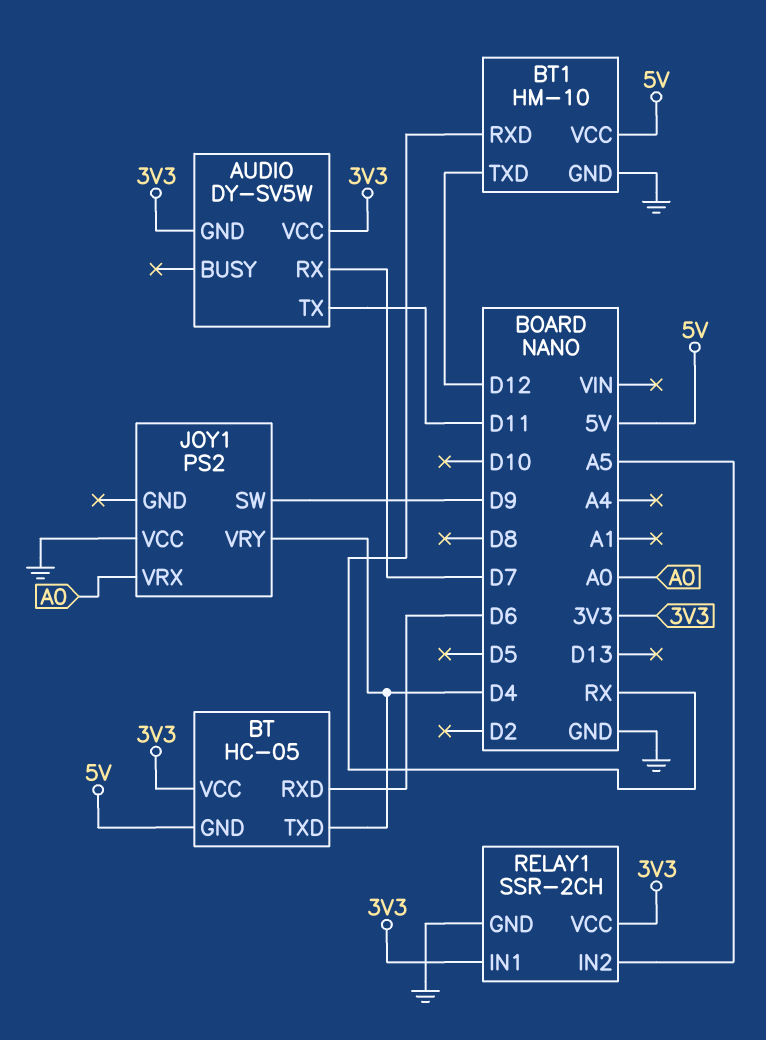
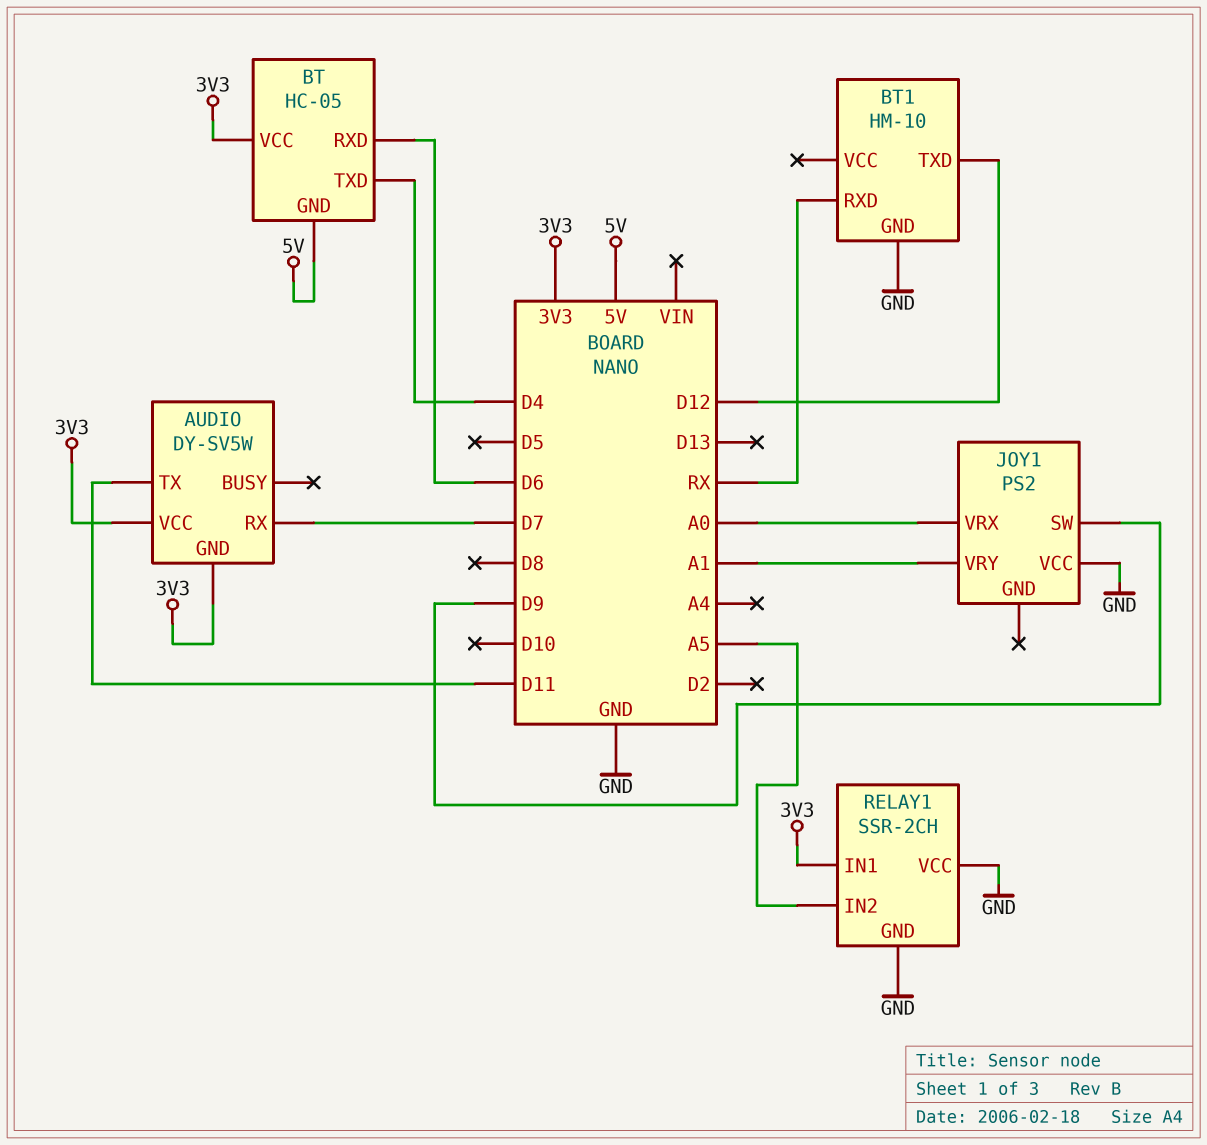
BT1 pin VCC: 5V -> none
JOY1 pin VRY: D4 -> A1
RELAY1 pin VCC: 3V3 -> GND

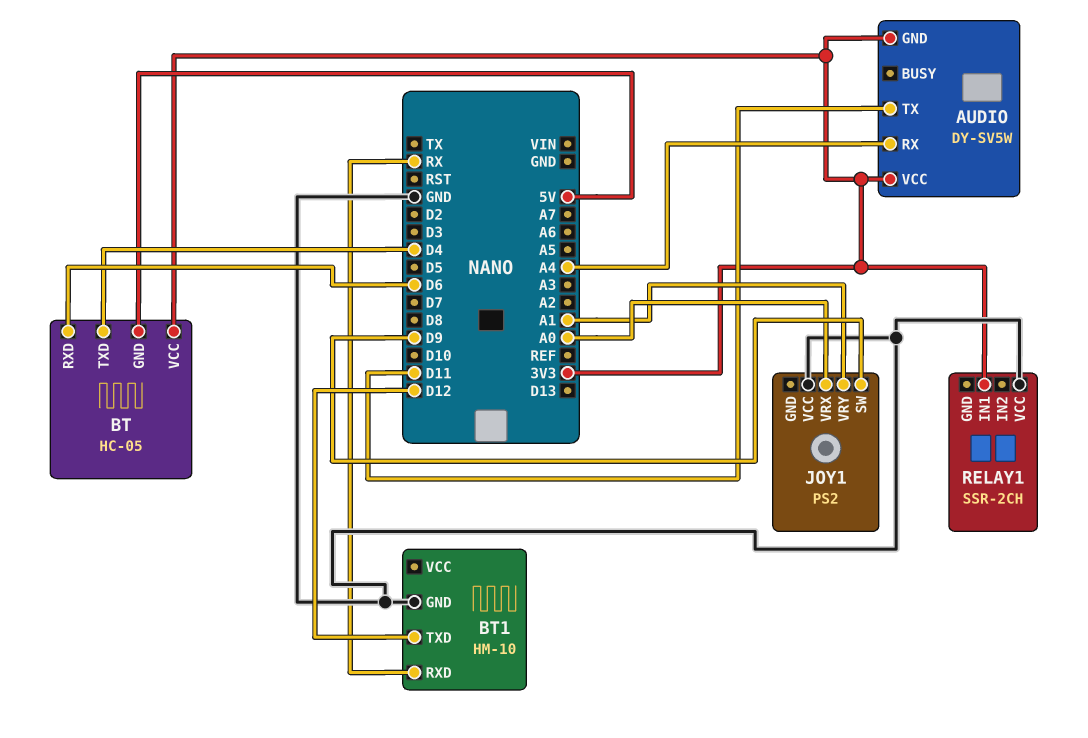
AUDIO pin RX: D7 -> A4
RELAY1 pin GND: GND -> none
RELAY1 pin IN2: A5 -> none

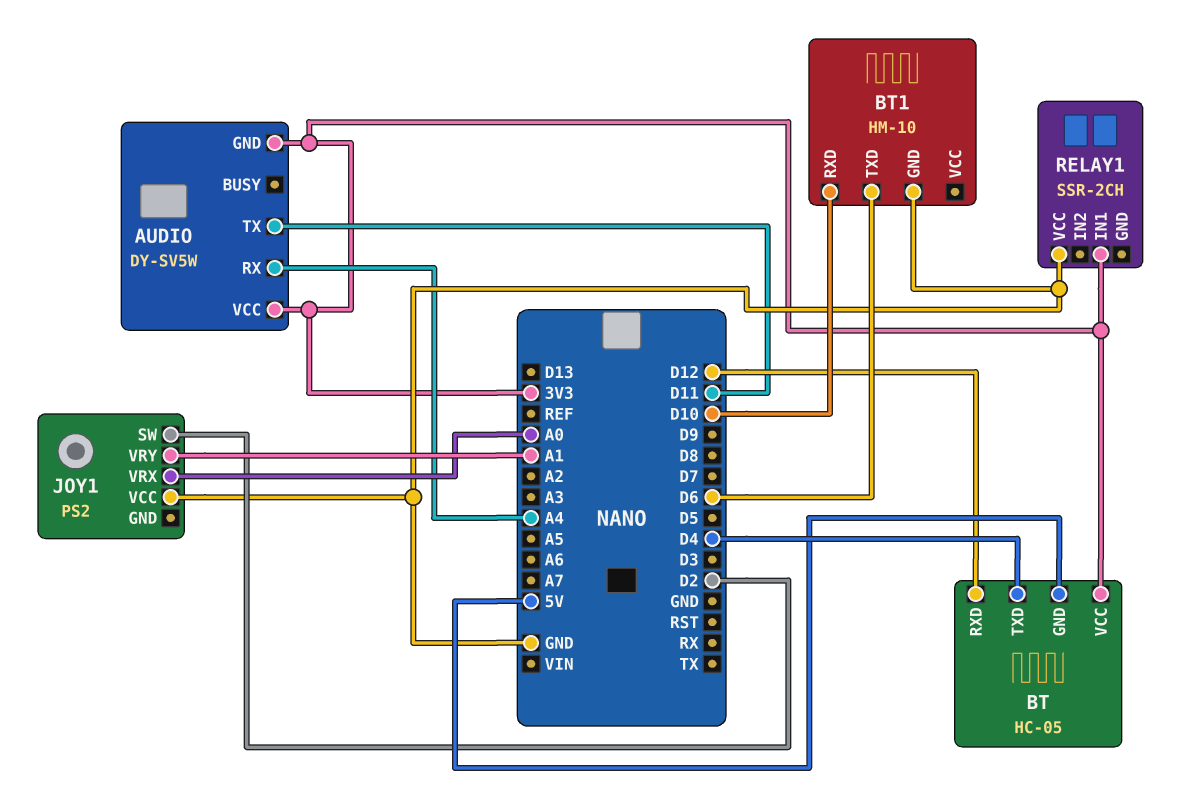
BT pin RXD: D6 -> D12
BT1 pin RXD: RX -> D10
BT1 pin TXD: D12 -> D6
JOY1 pin SW: D9 -> D2

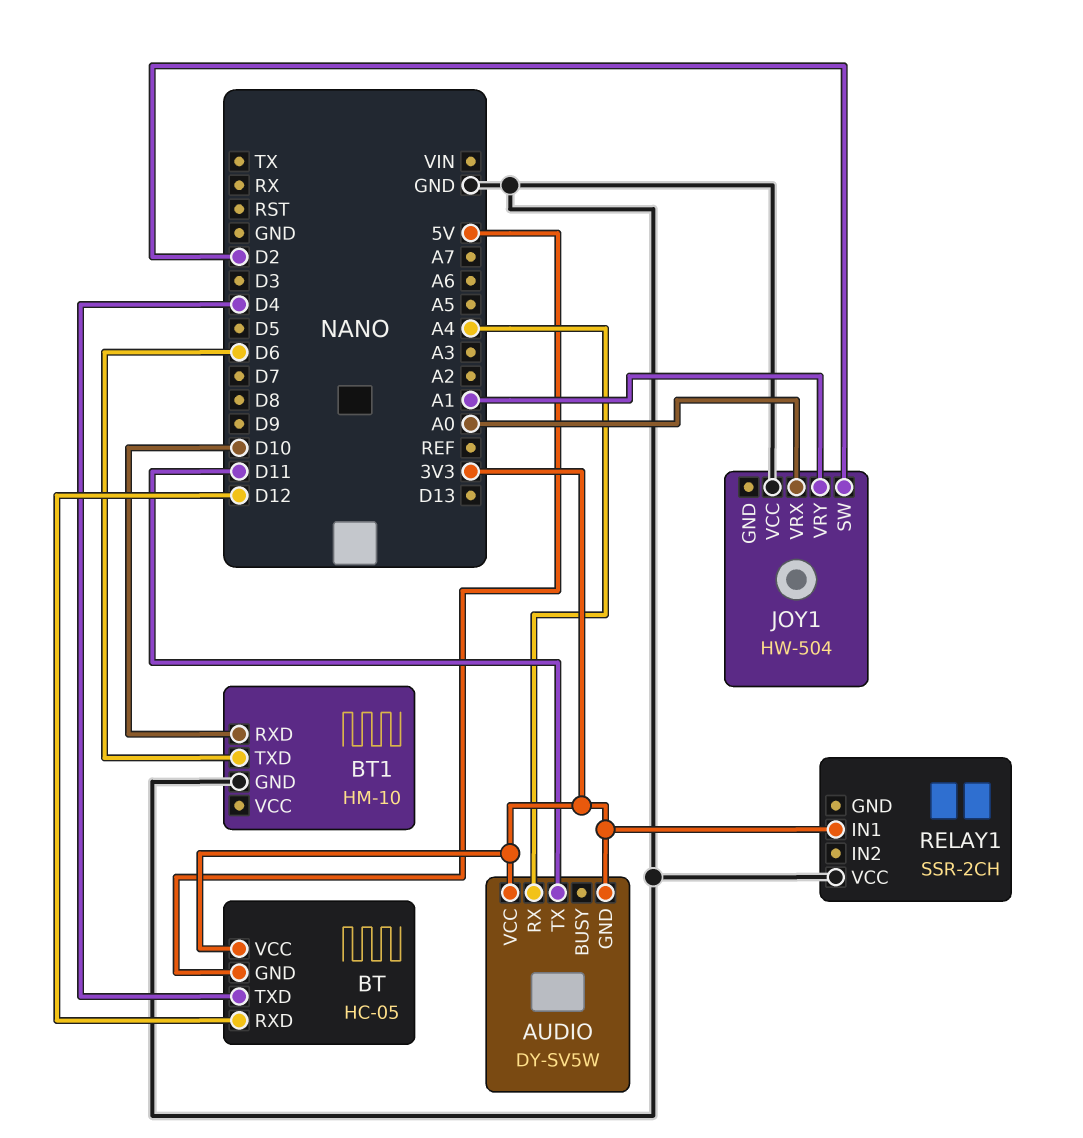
JOY1: PS2 -> HW-504

